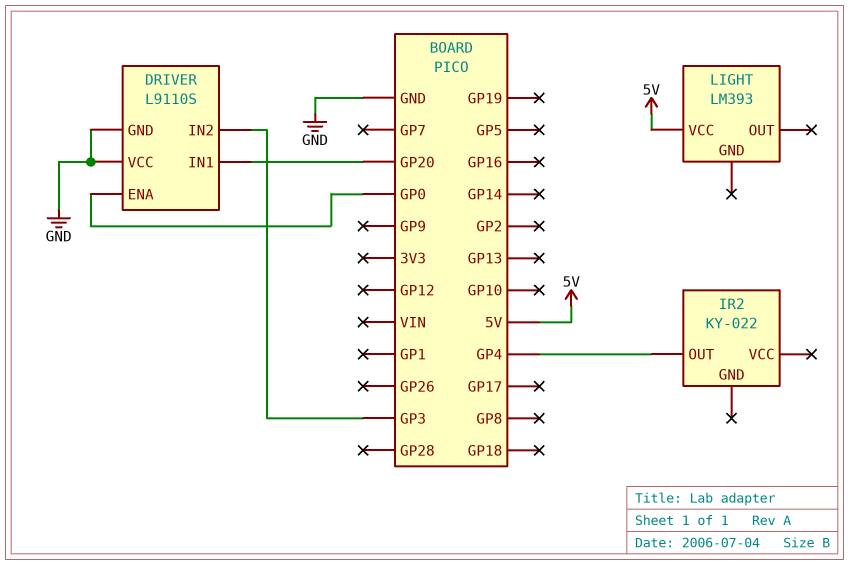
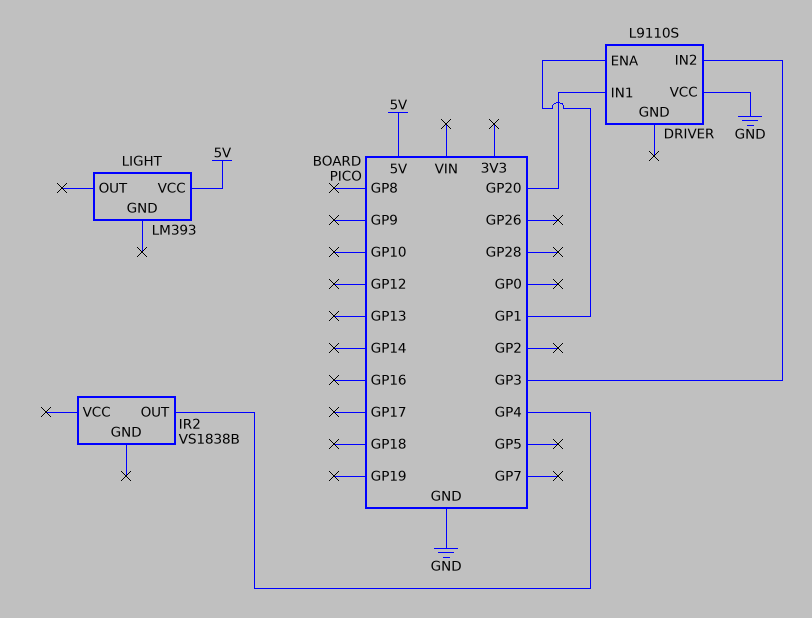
DRIVER pin ENA: GP0 -> GP1
DRIVER pin GND: GND -> none
IR2: KY-022 -> VS1838B

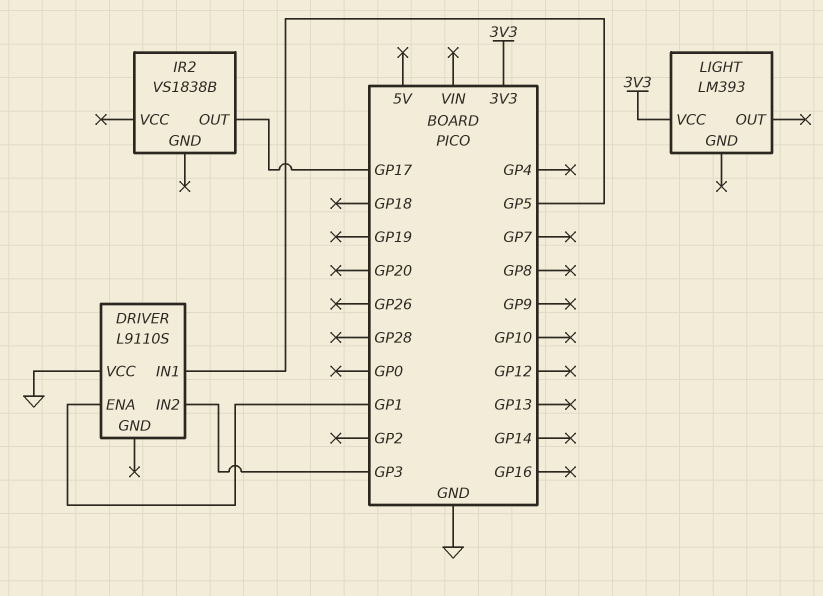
DRIVER pin IN1: GP20 -> GP5
IR2 pin OUT: GP4 -> GP17
LIGHT pin VCC: 5V -> 3V3

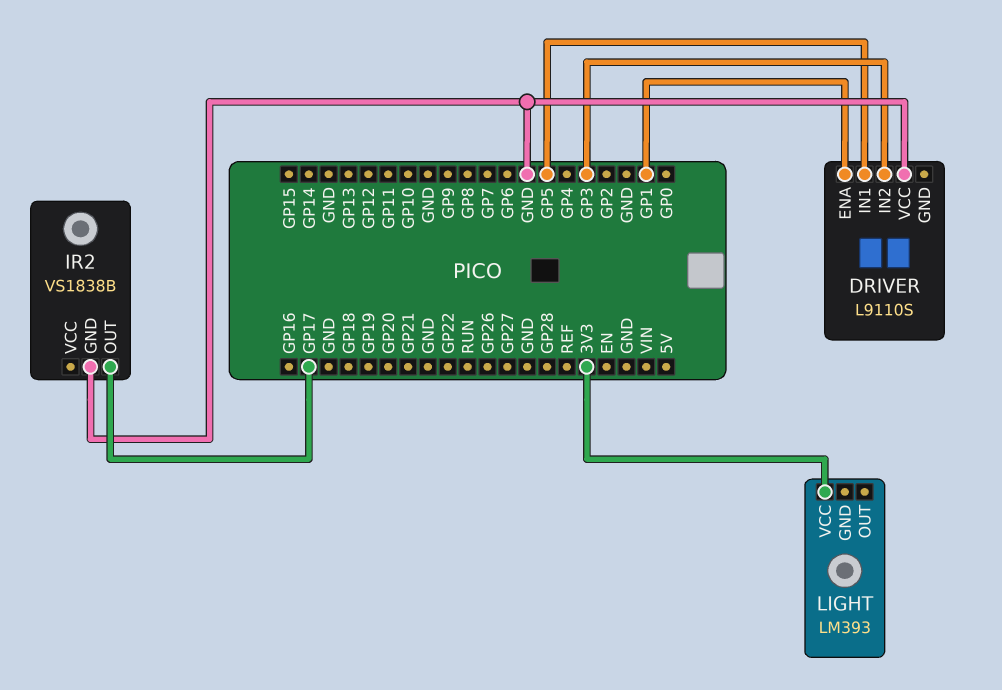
IR2 pin GND: none -> GND

